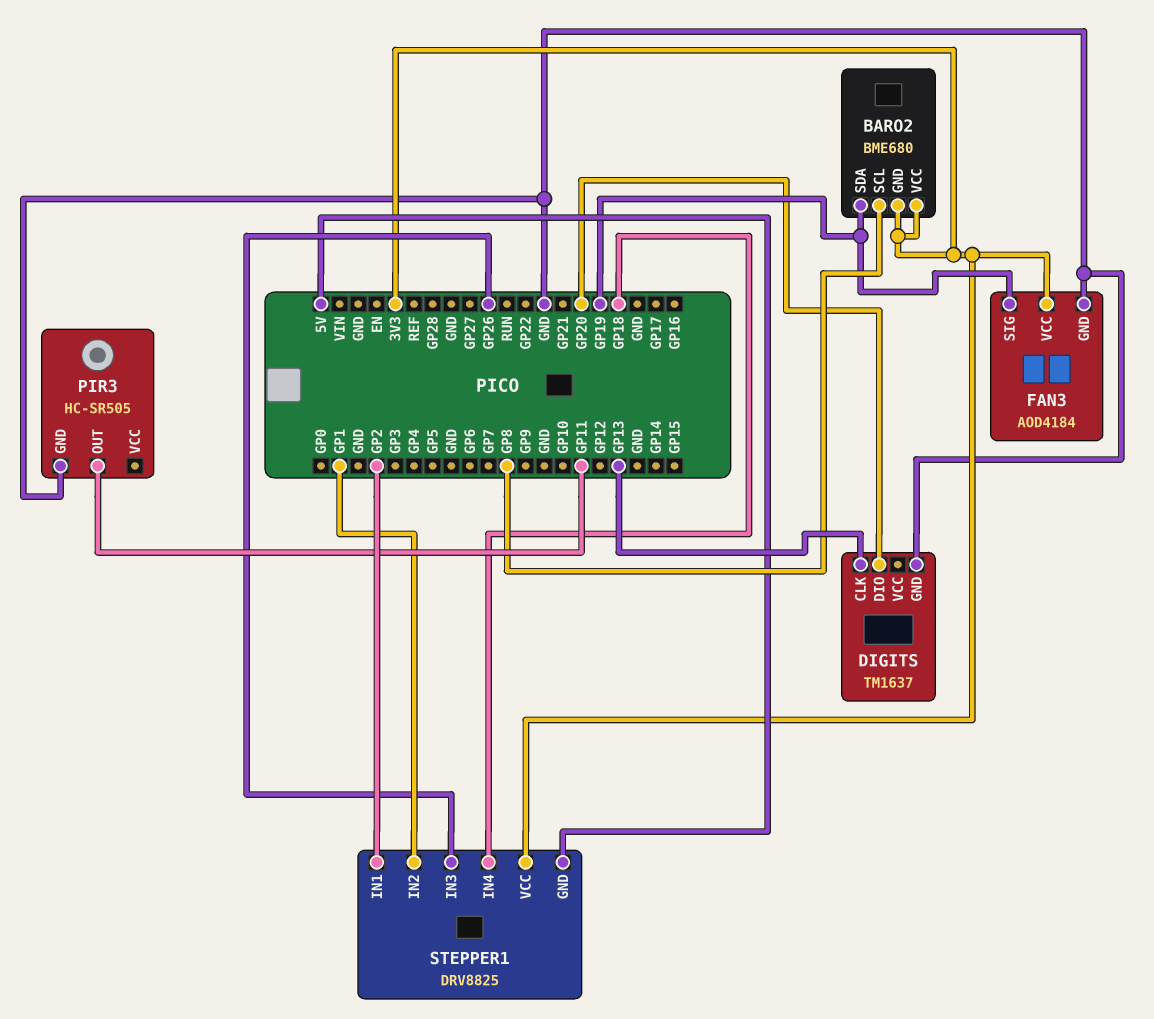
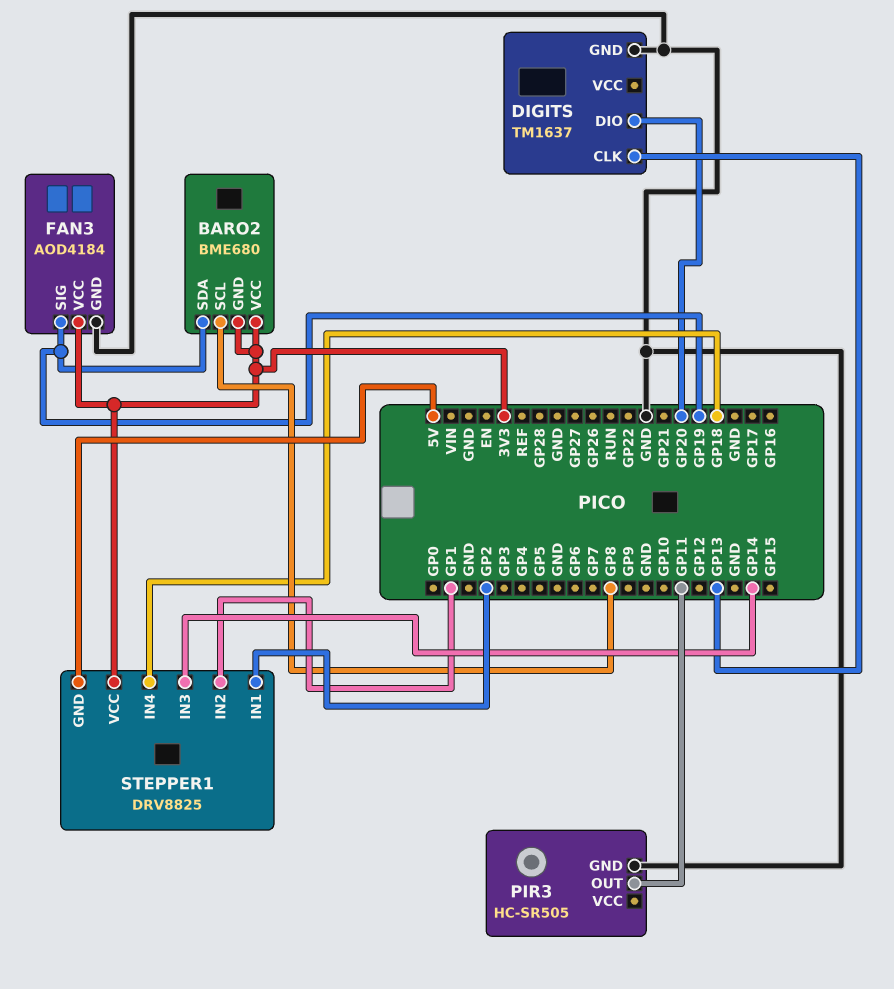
STEPPER1 pin IN3: GP26 -> GP14

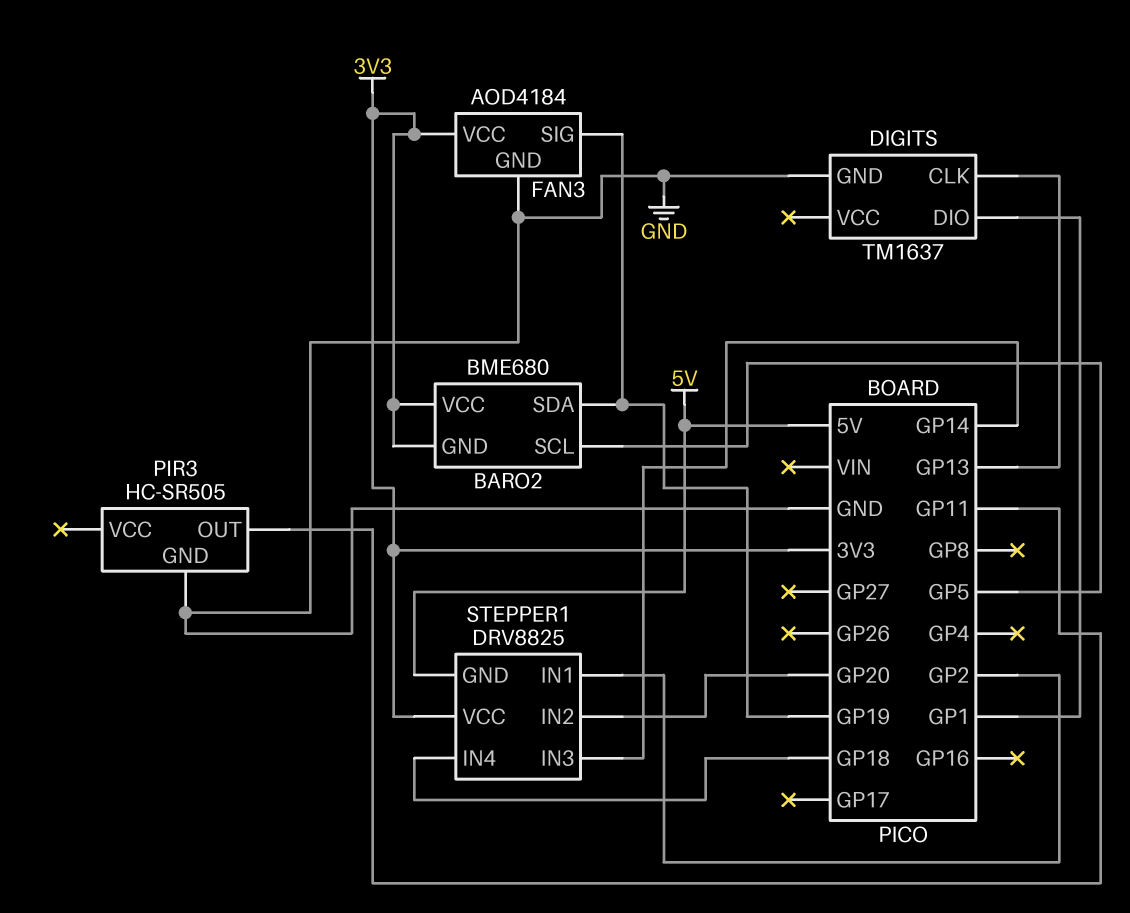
BARO2 pin SCL: GP8 -> GP5
DIGITS pin DIO: GP20 -> GP1
STEPPER1 pin IN2: GP1 -> GP20

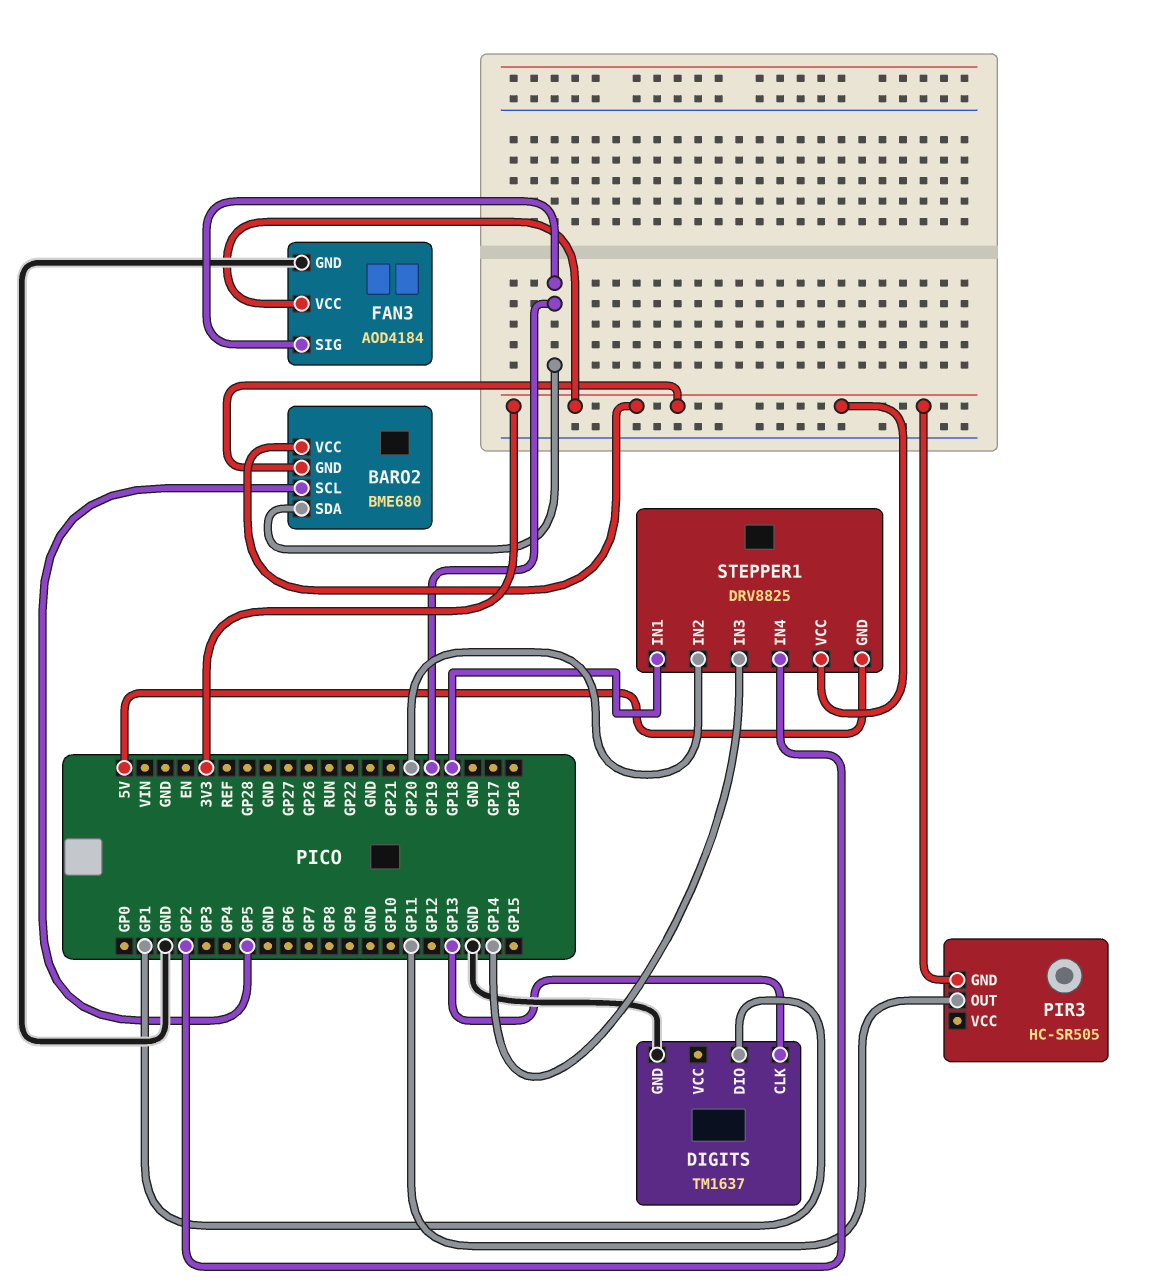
PIR3 pin GND: GND -> 3V3
STEPPER1 pin IN1: GP2 -> GP18
STEPPER1 pin IN4: GP18 -> GP2

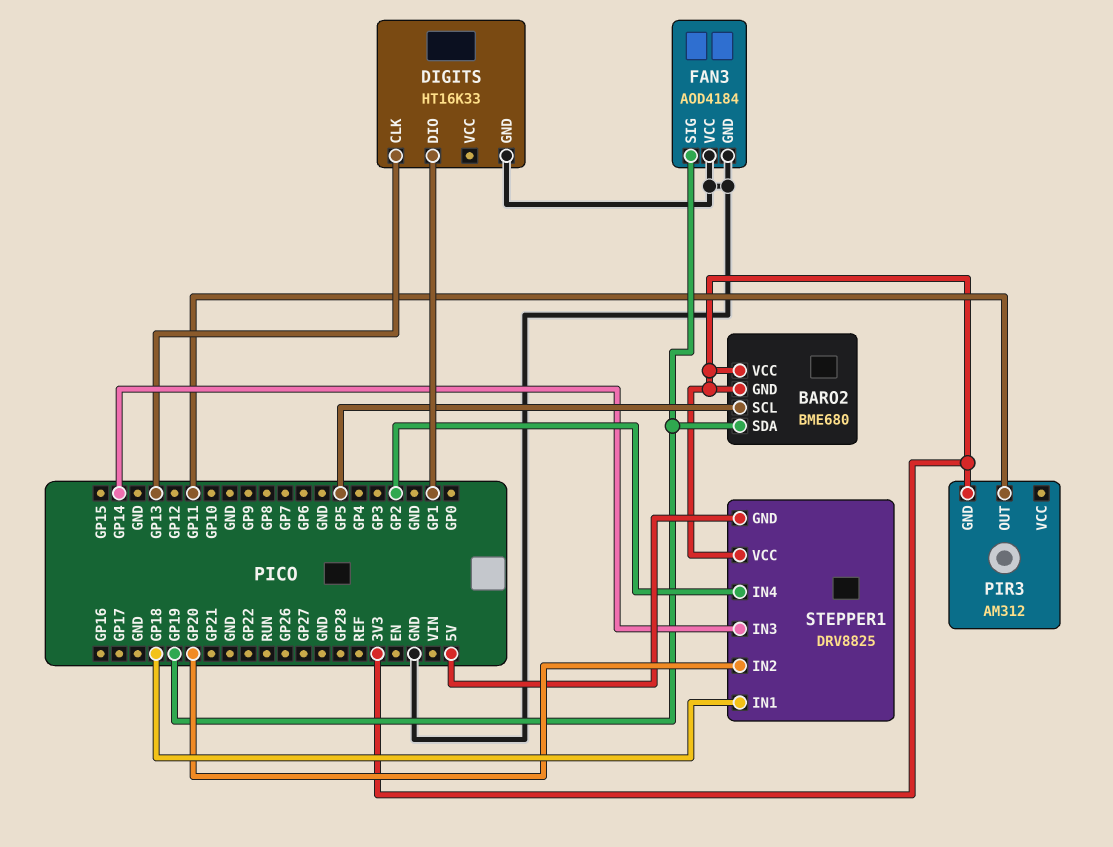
DIGITS: TM1637 -> HT16K33
FAN3 pin VCC: 3V3 -> GND
PIR3: HC-SR505 -> AM312

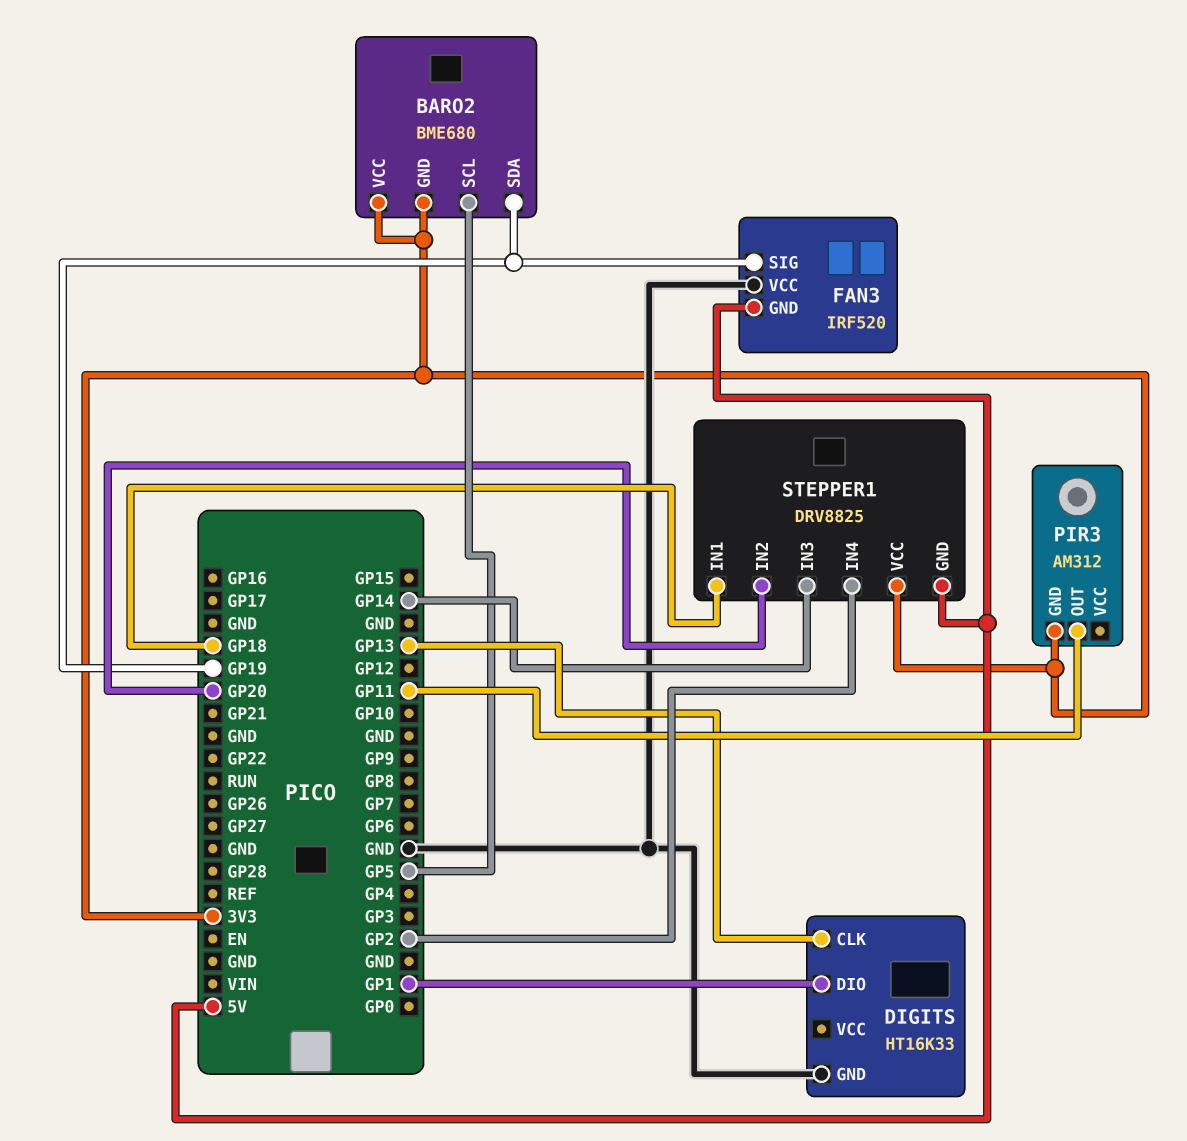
FAN3: AOD4184 -> IRF520
FAN3 pin GND: GND -> 5V

